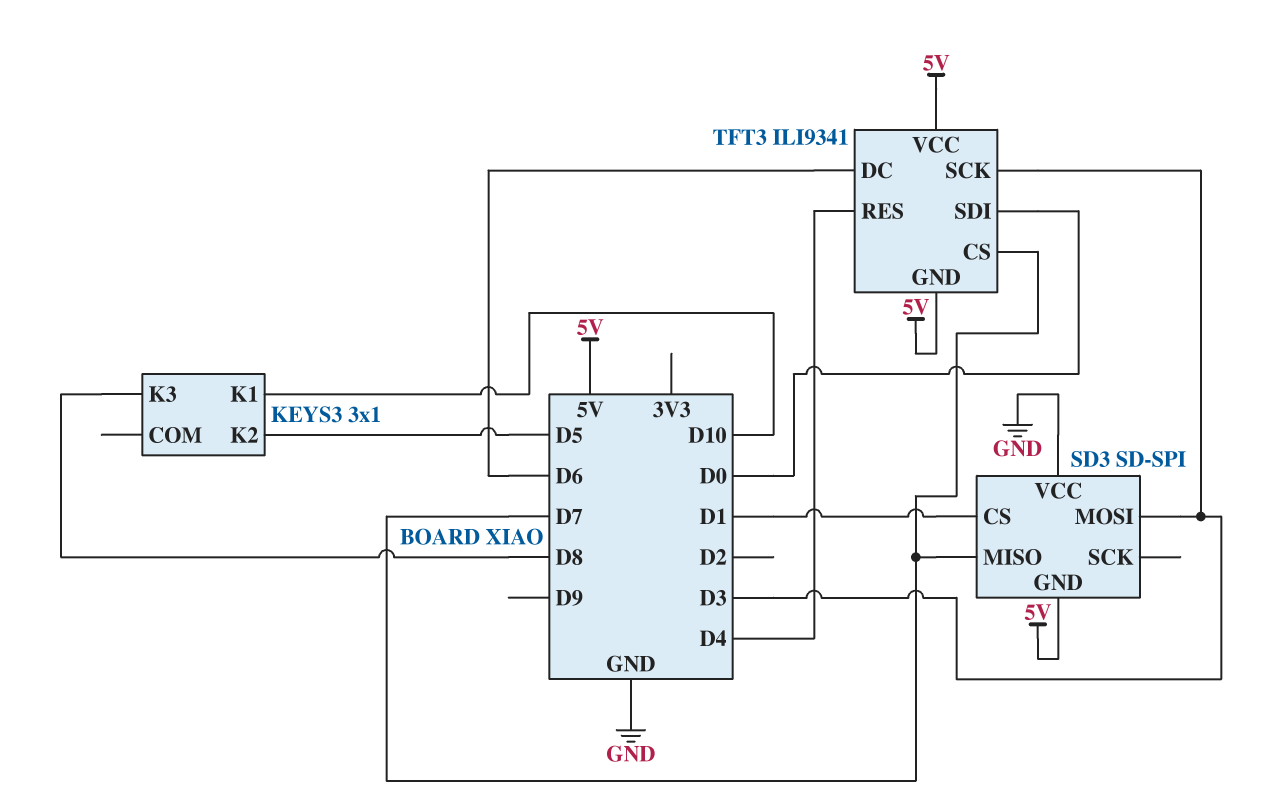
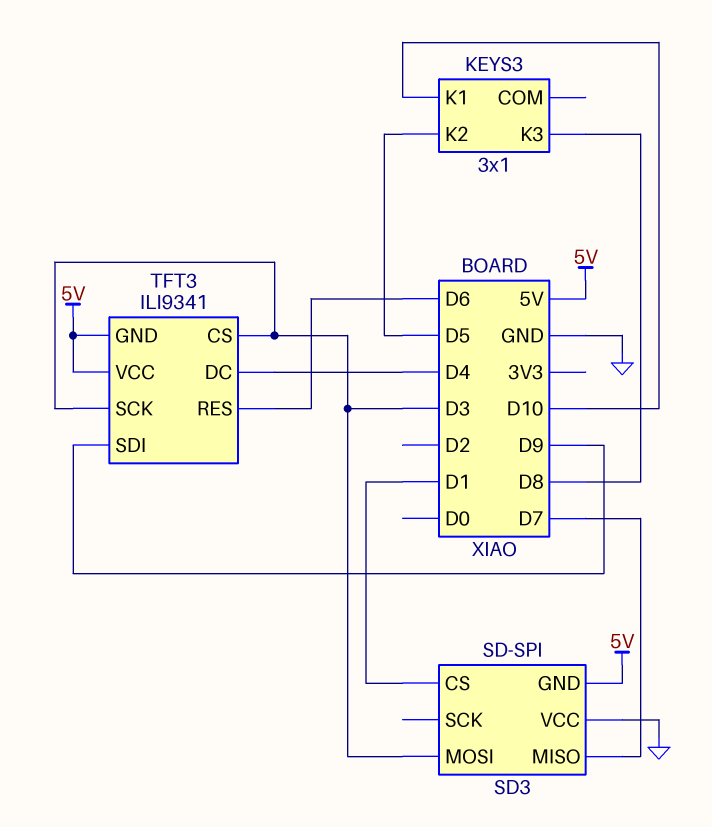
TFT3 pin CS: D7 -> D3
TFT3 pin DC: D6 -> D4
TFT3 pin RES: D4 -> D6
TFT3 pin SDI: D0 -> D9

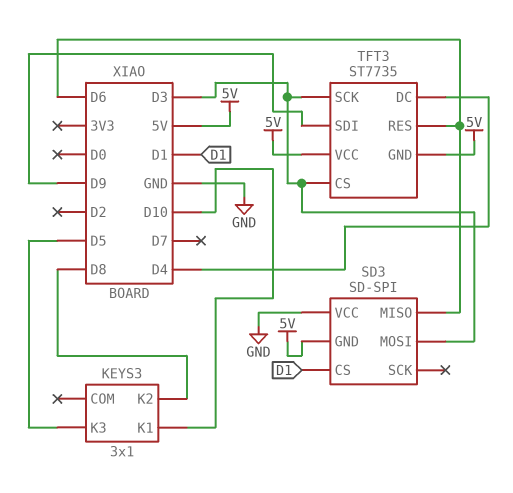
KEYS3 pin K2: D5 -> D8
KEYS3 pin K3: D8 -> D5
SD3 pin MISO: D7 -> D6
TFT3: ILI9341 -> ST7735

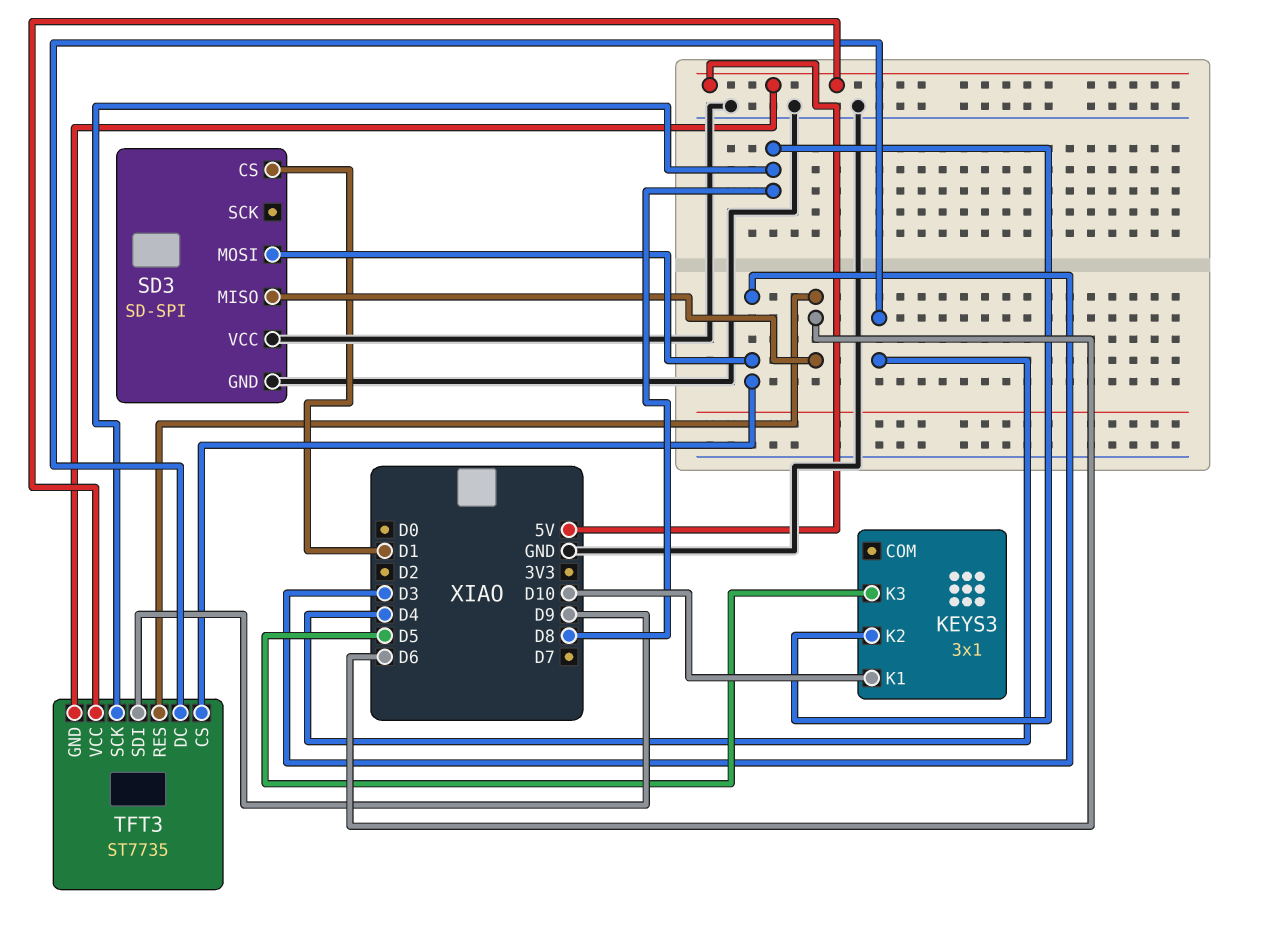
SD3 pin GND: 5V -> GND
TFT3 pin SCK: D3 -> D8

